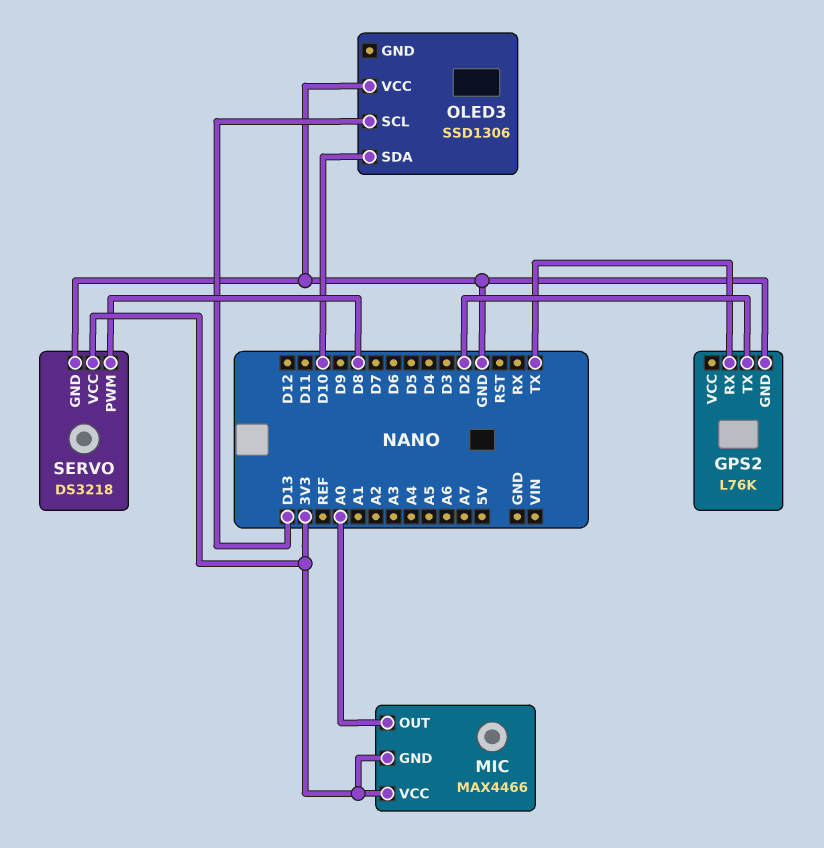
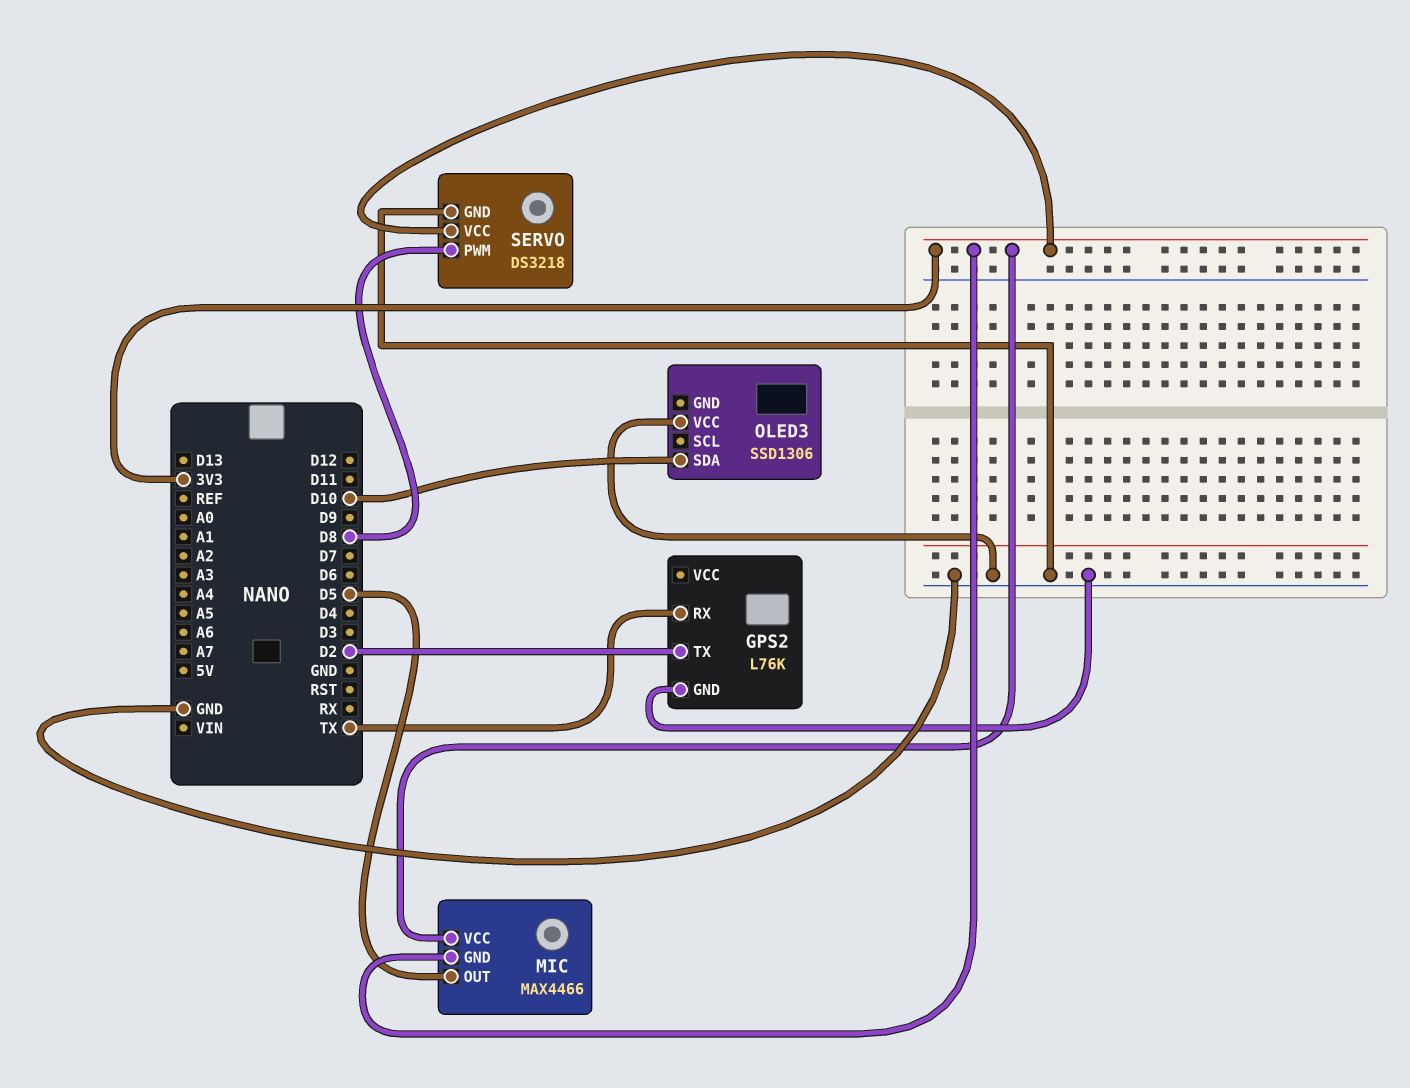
MIC pin OUT: A0 -> D5
OLED3 pin SCL: D13 -> none

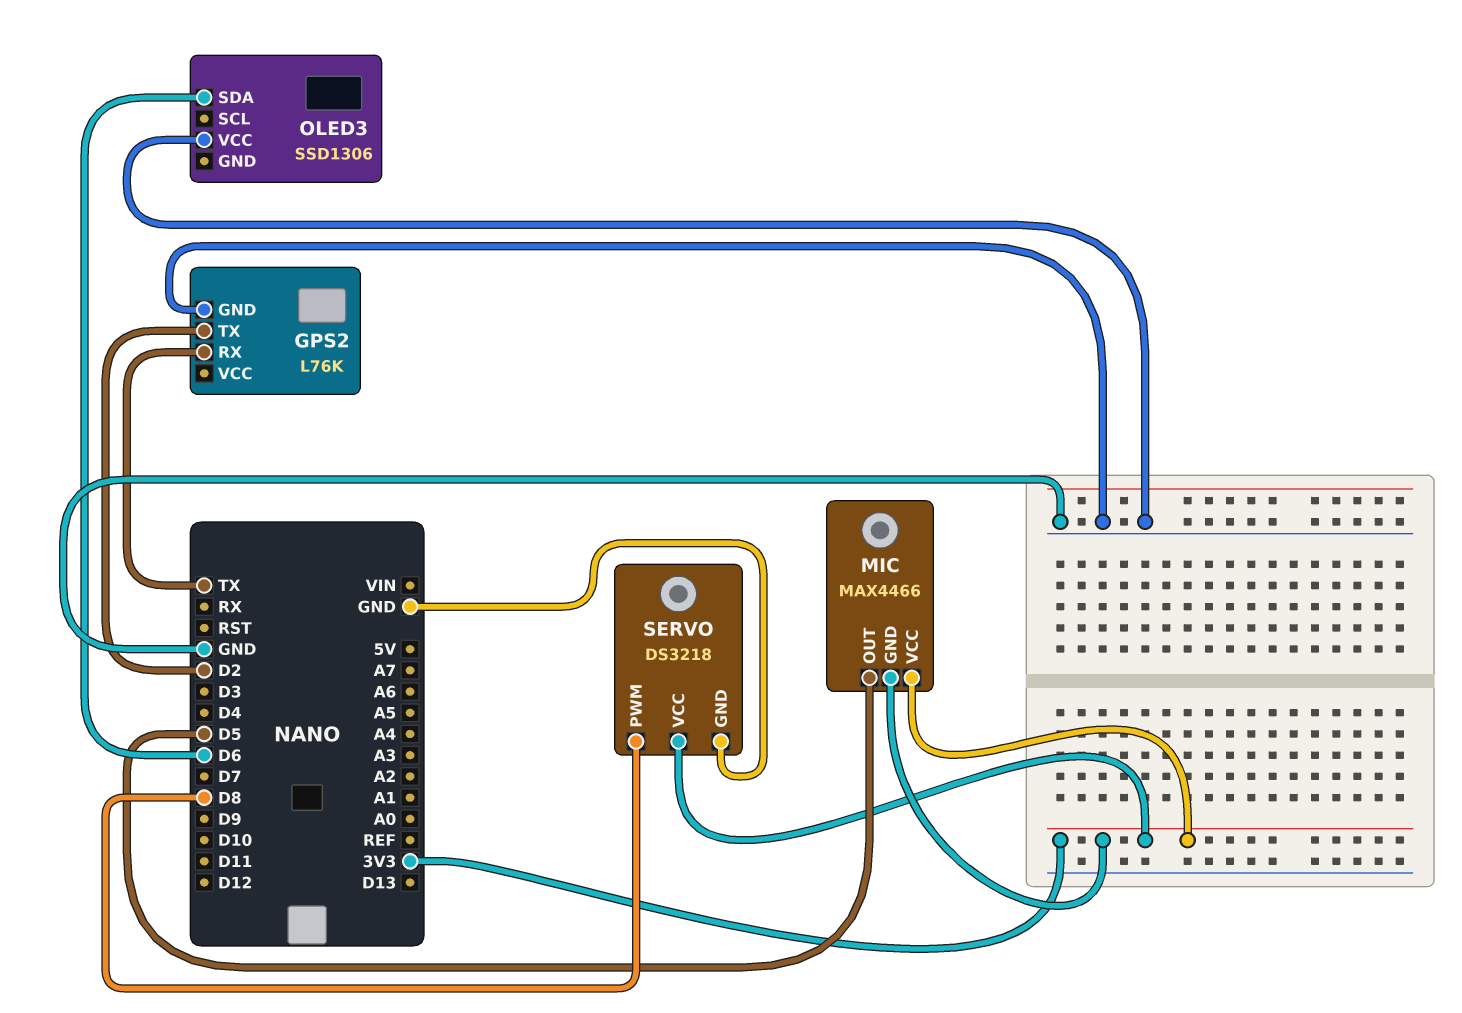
OLED3 pin SDA: D10 -> D6

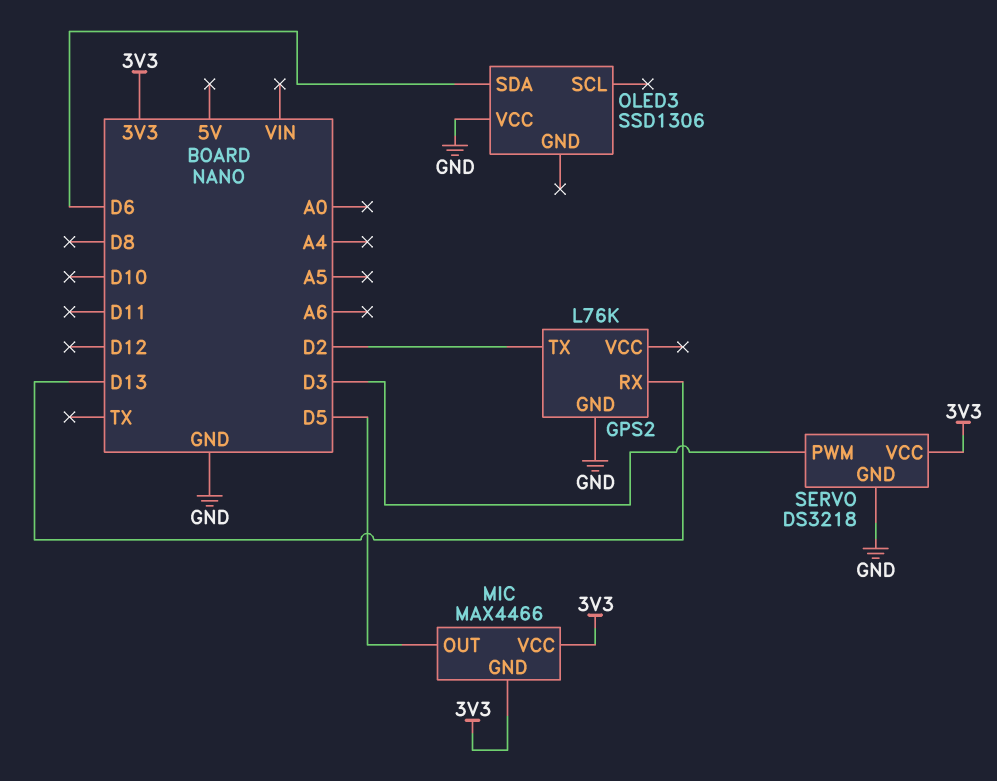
GPS2 pin RX: TX -> D13
SERVO pin PWM: D8 -> D3

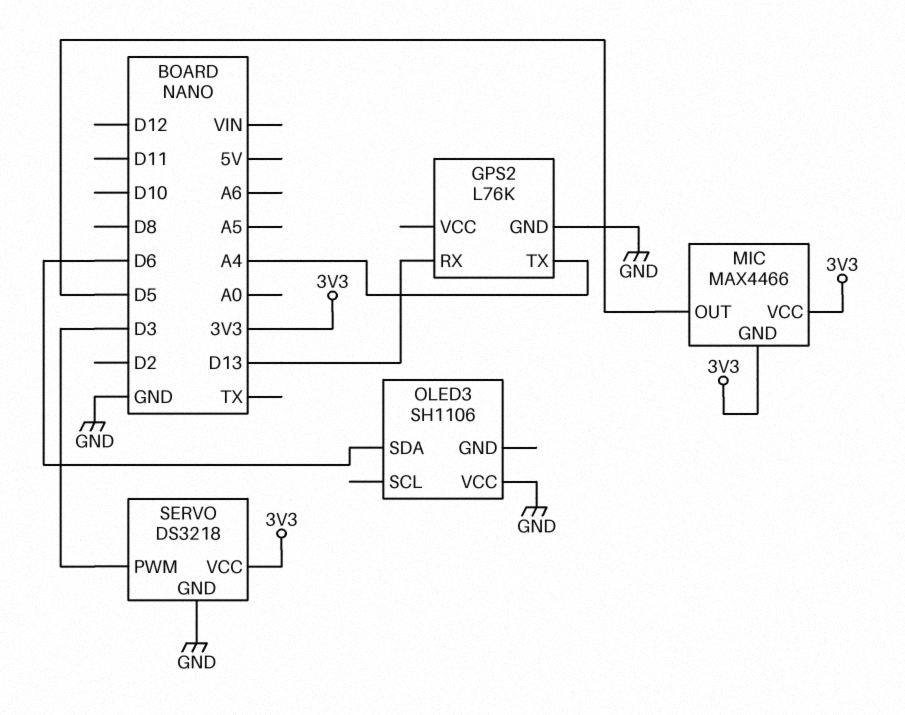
GPS2 pin TX: D2 -> A4
OLED3: SSD1306 -> SH1106

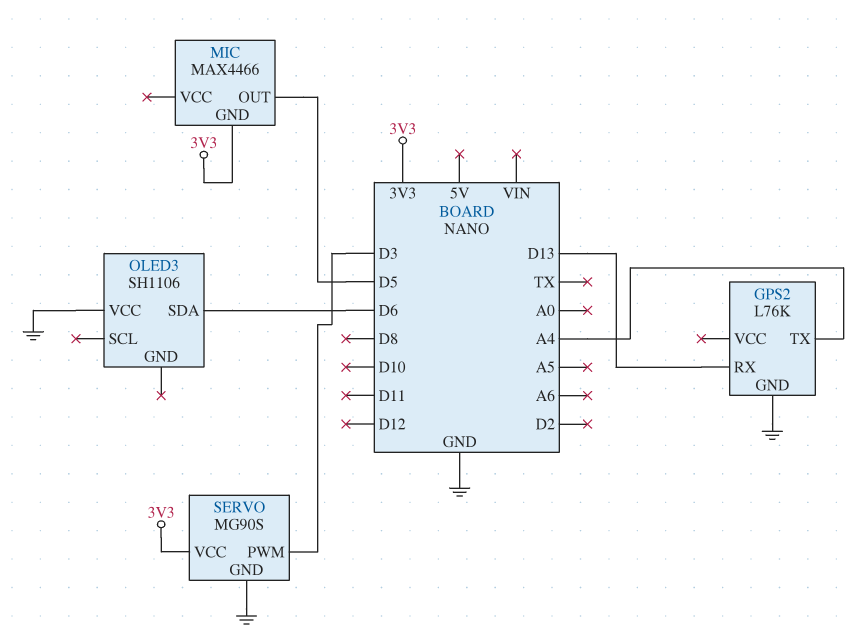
MIC pin VCC: 3V3 -> none
SERVO: DS3218 -> MG90S

